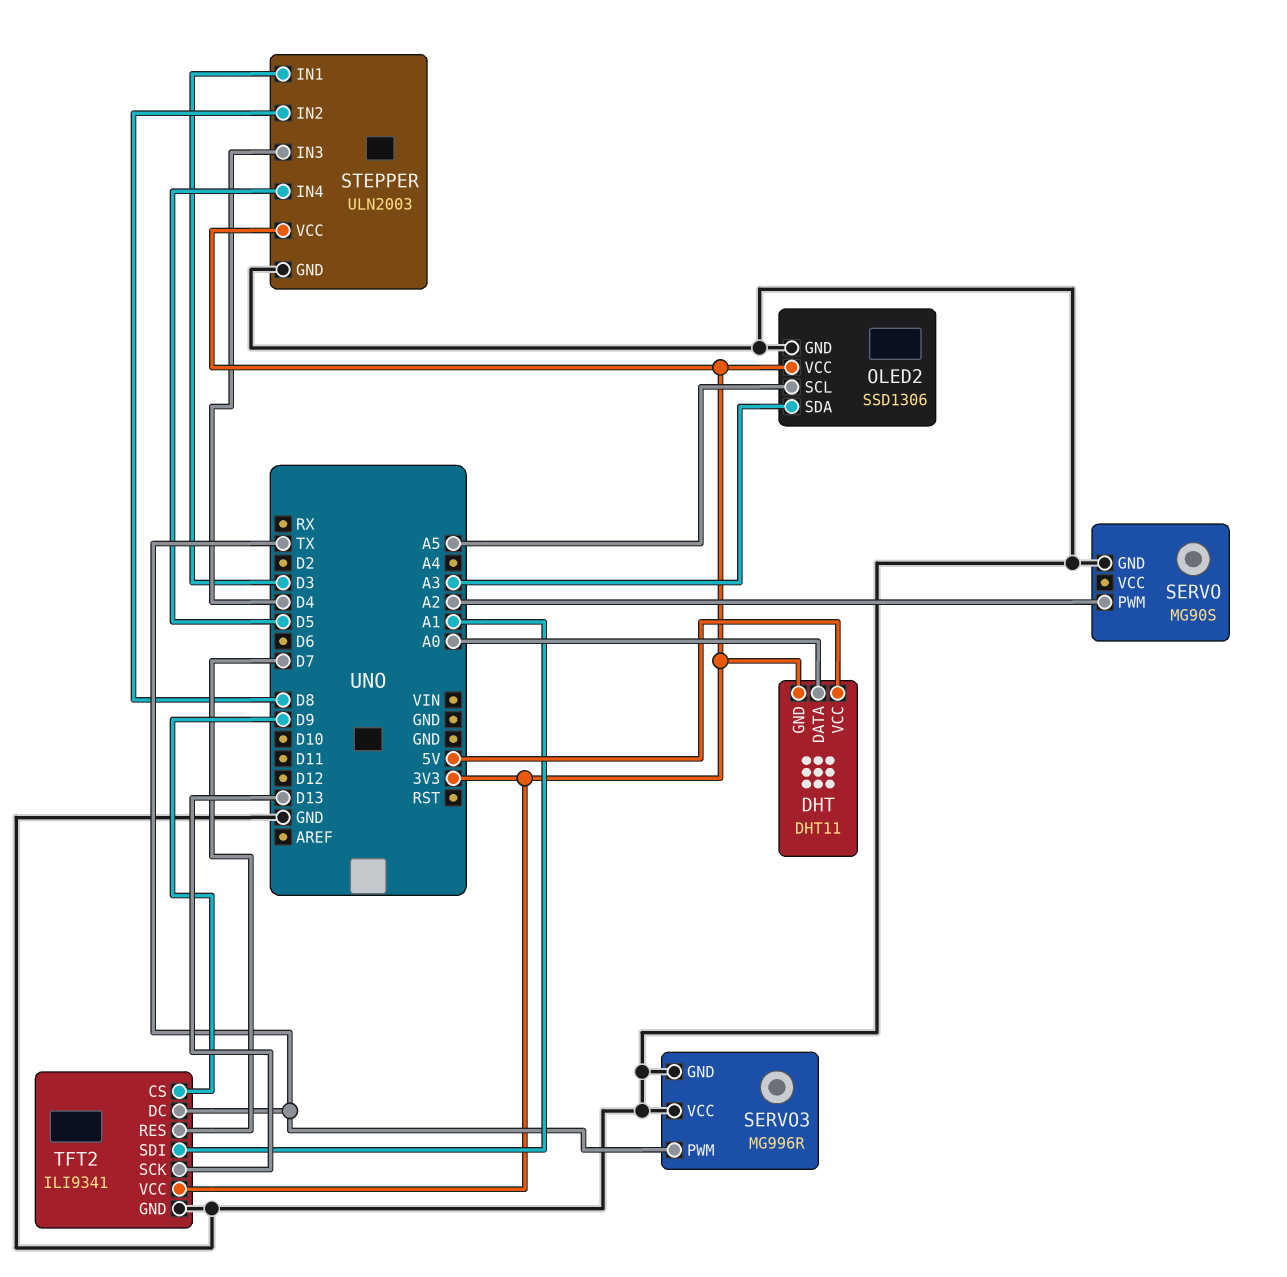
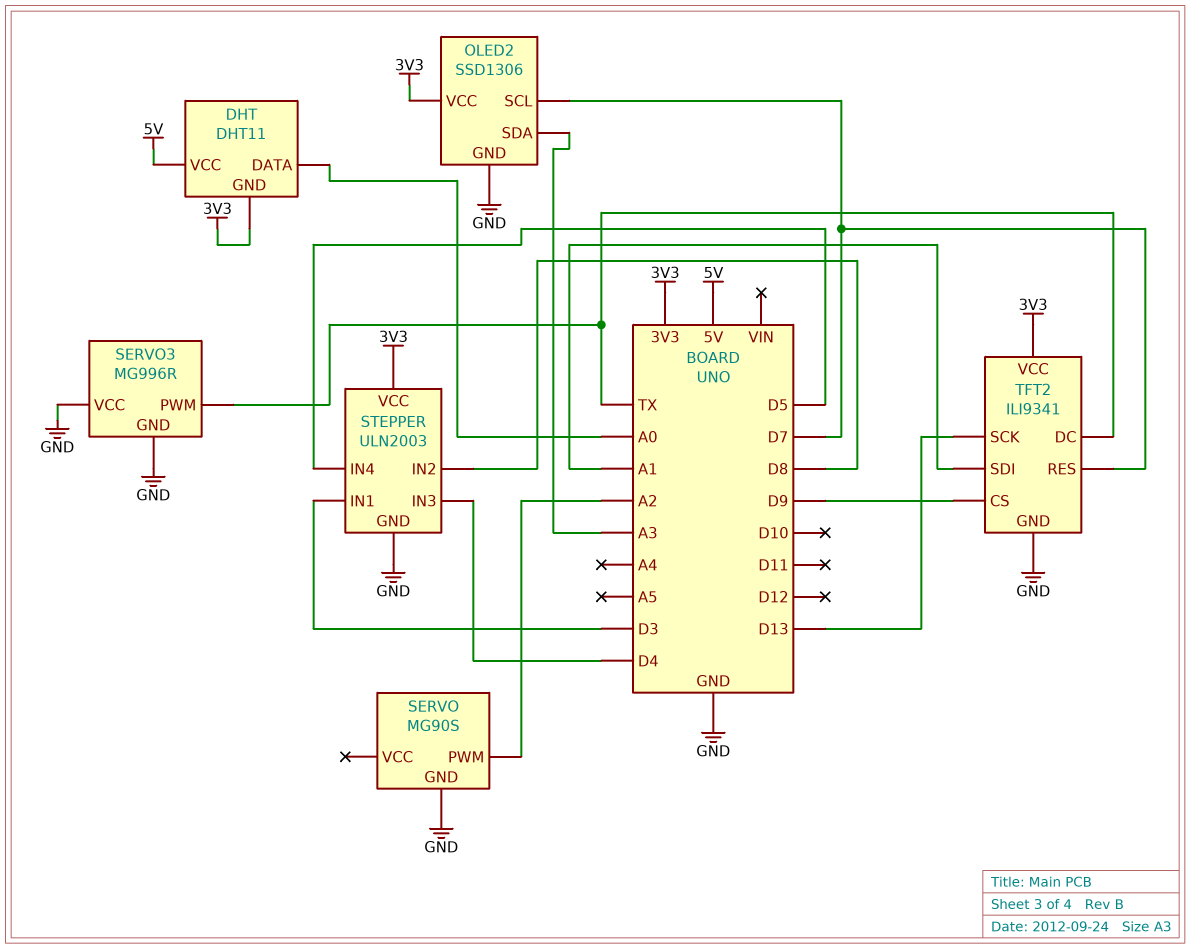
OLED2 pin SCL: A5 -> D7

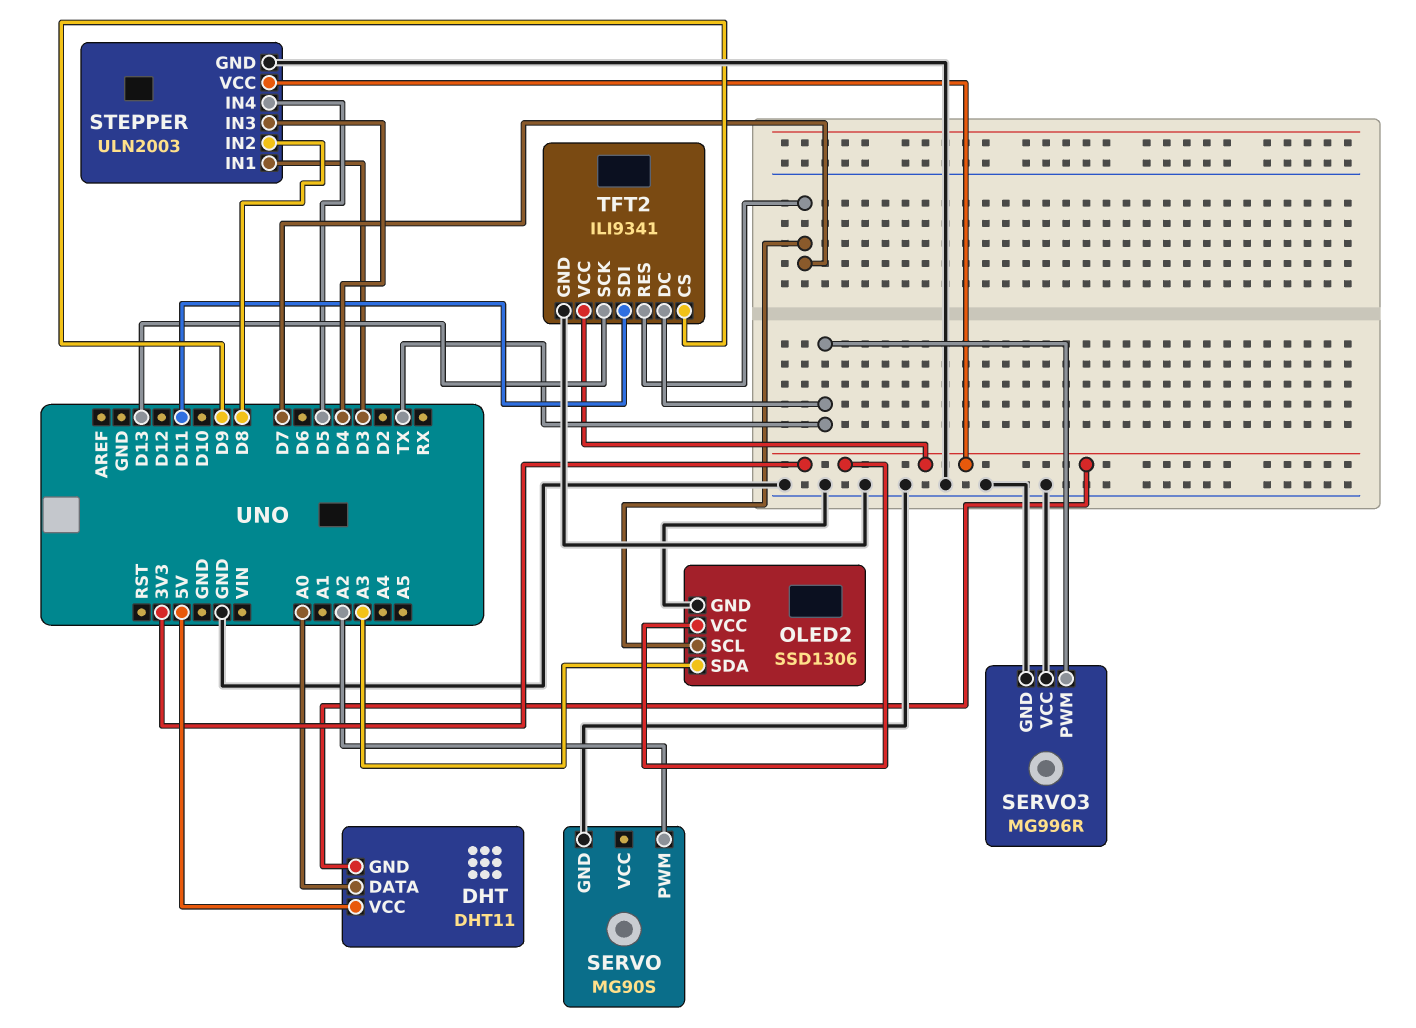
TFT2 pin SDI: A1 -> D11

